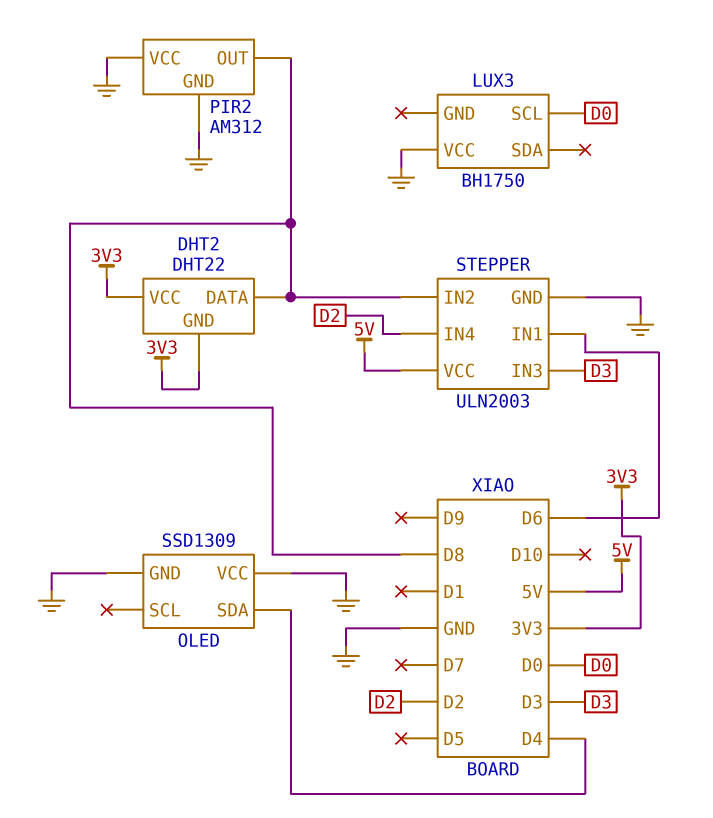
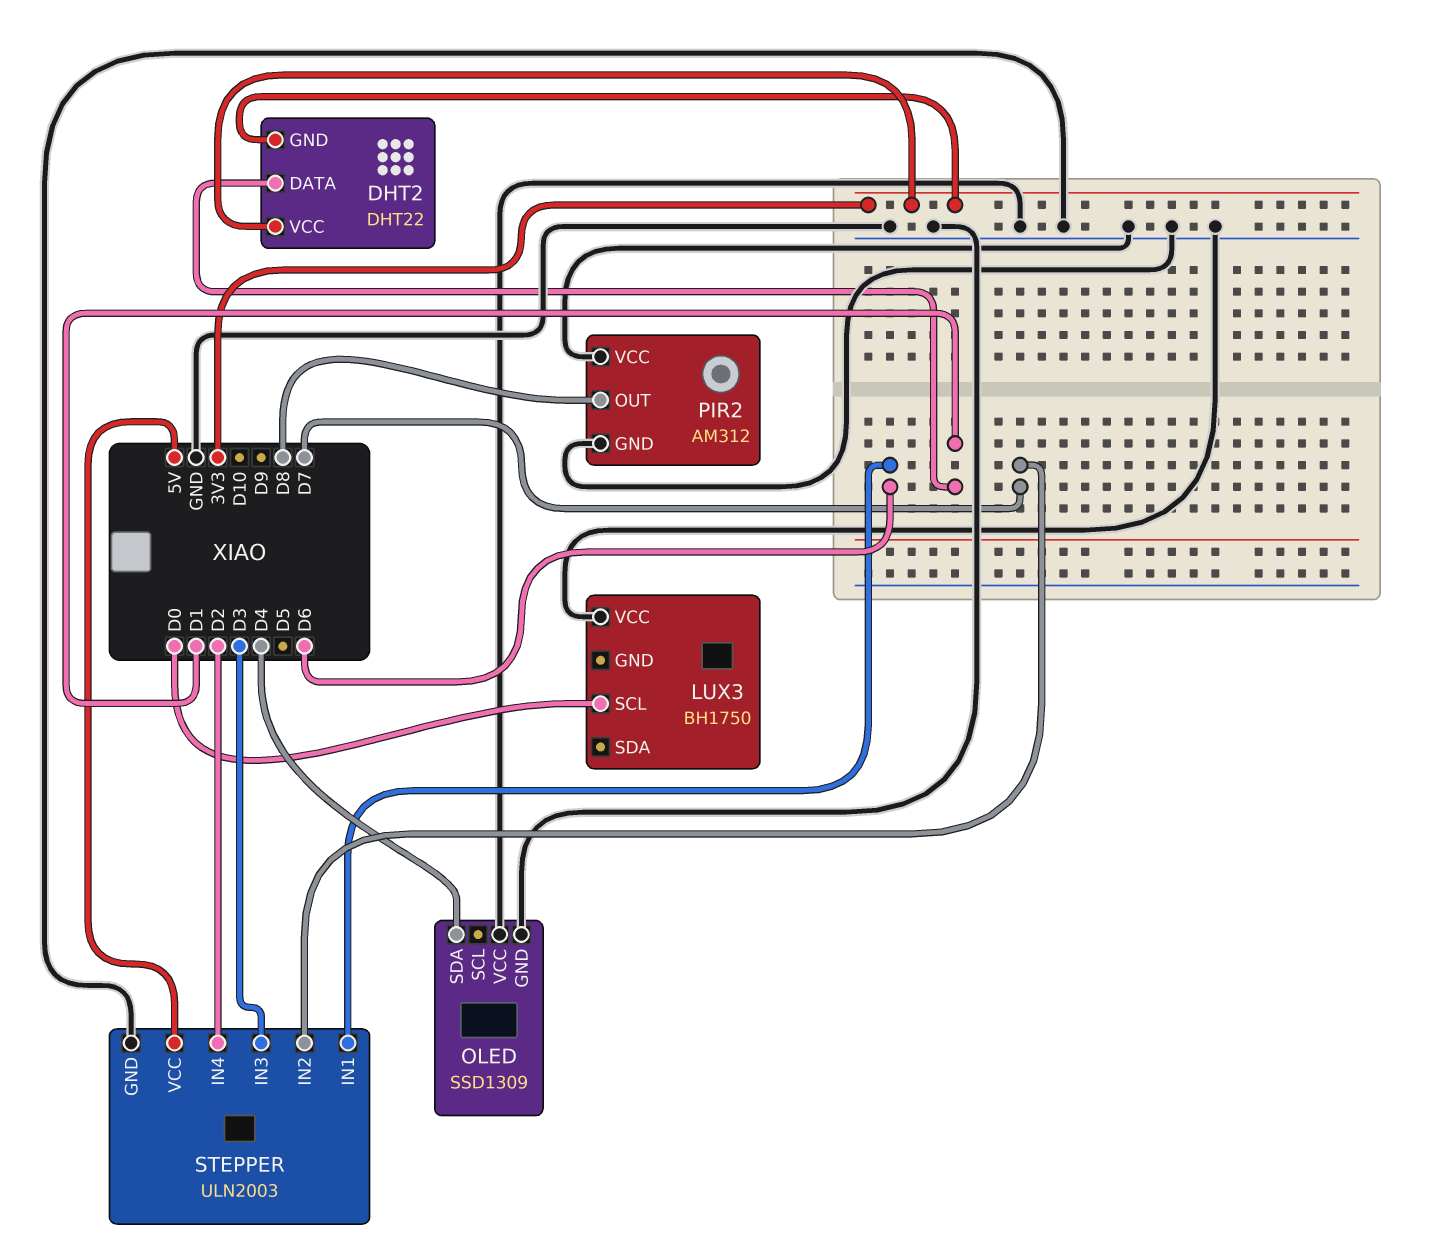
DHT2 pin DATA: D8 -> D1
STEPPER pin IN2: D8 -> D7

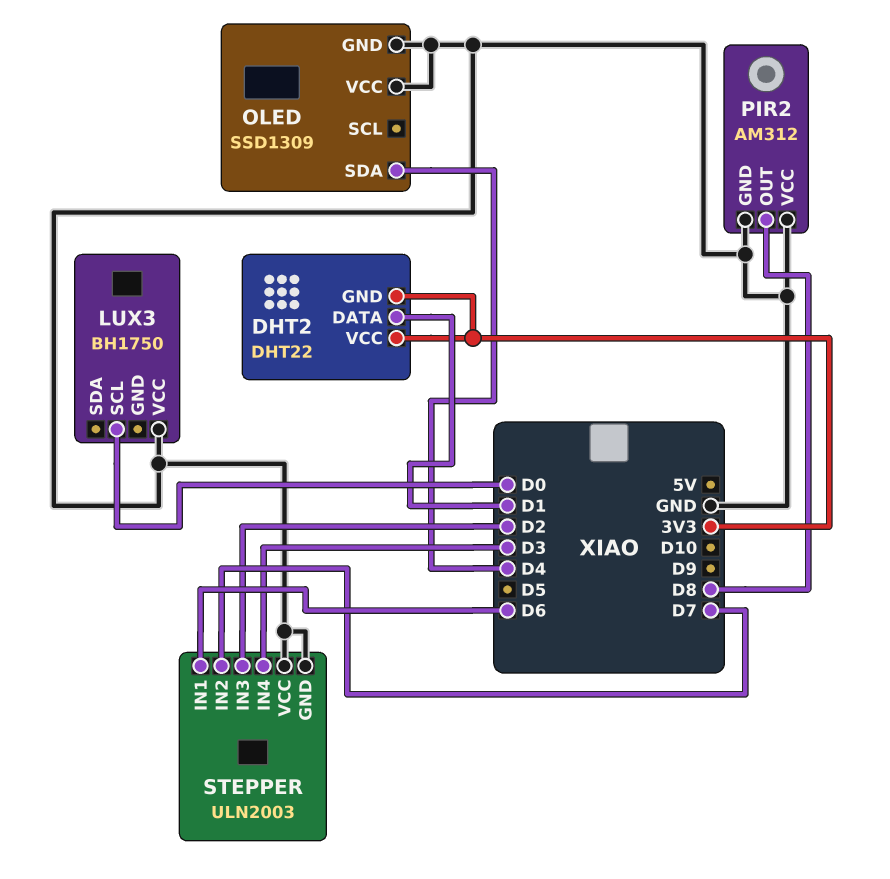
STEPPER pin IN3: D3 -> D2
STEPPER pin IN4: D2 -> D3
STEPPER pin VCC: 5V -> GND

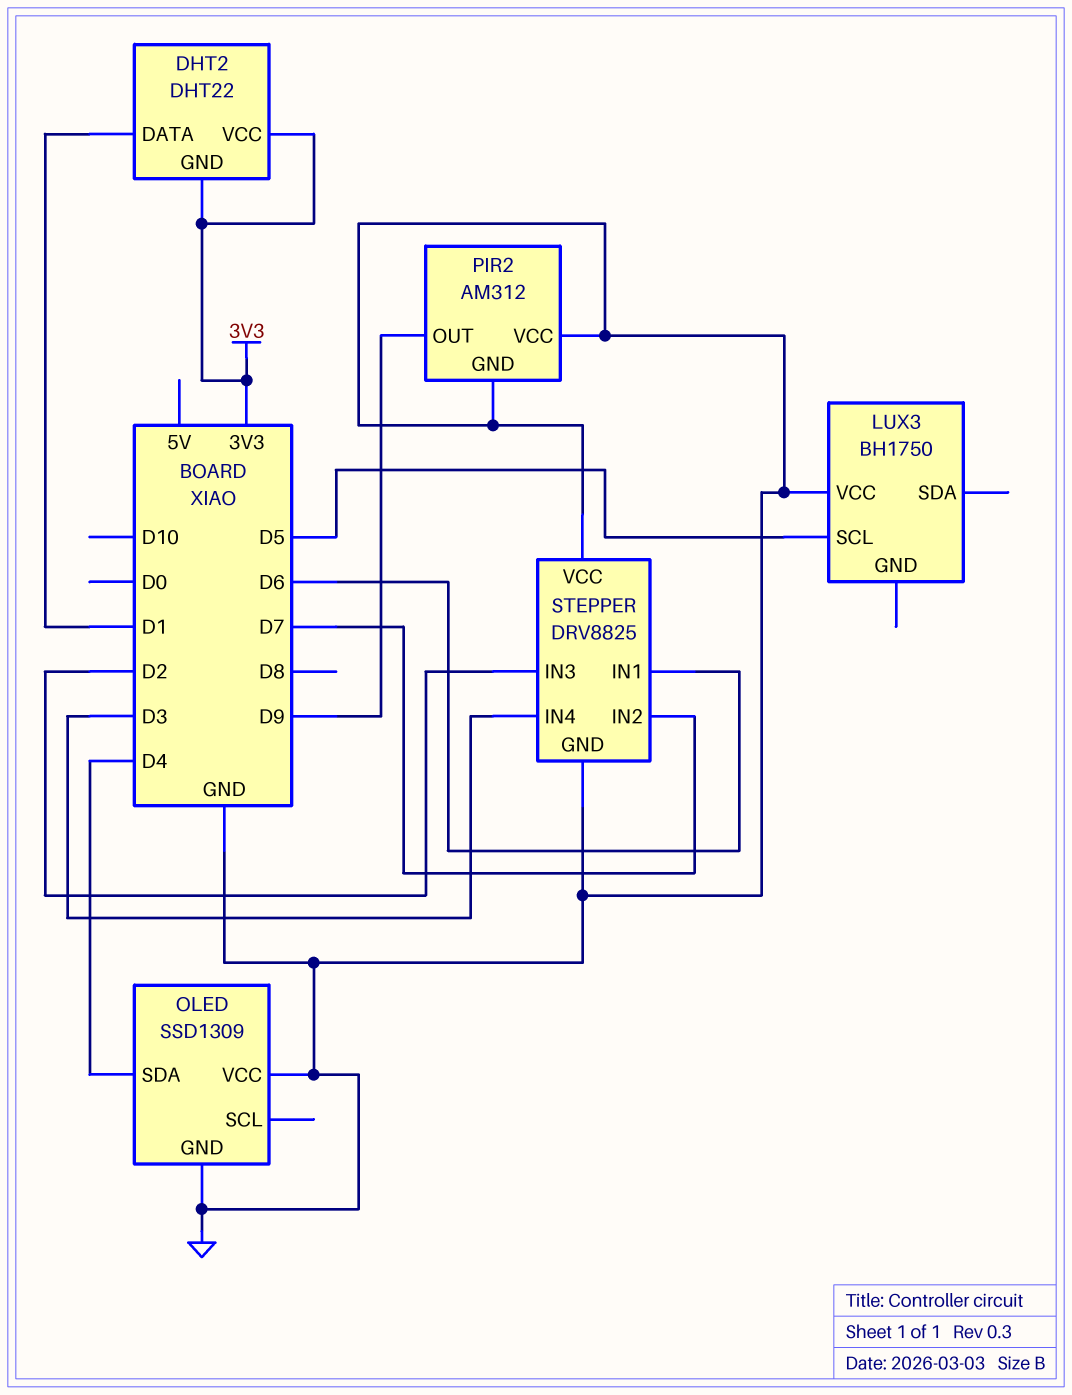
LUX3 pin SCL: D0 -> D5
PIR2 pin OUT: D8 -> D9
STEPPER: ULN2003 -> DRV8825

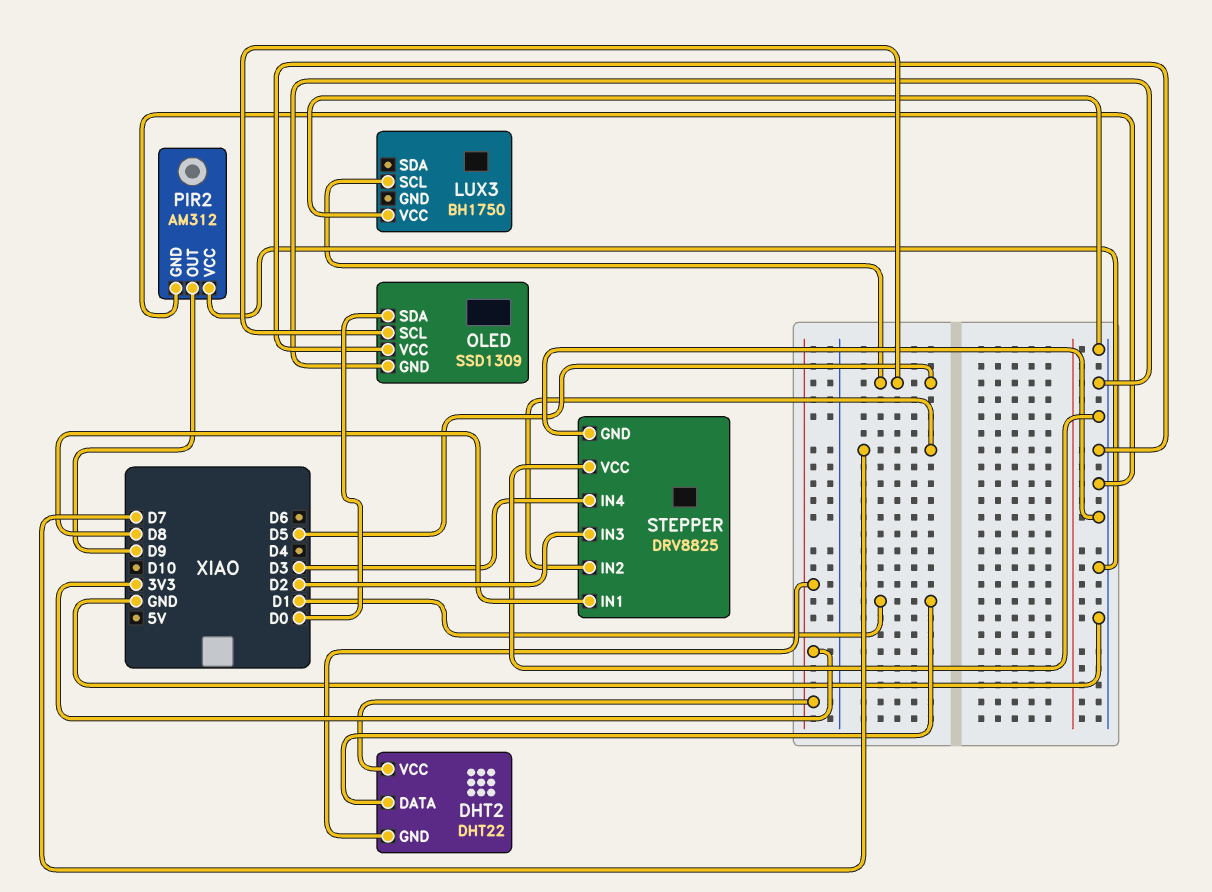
OLED pin SCL: none -> D5
OLED pin SDA: D4 -> D0
STEPPER pin IN1: D6 -> D8

